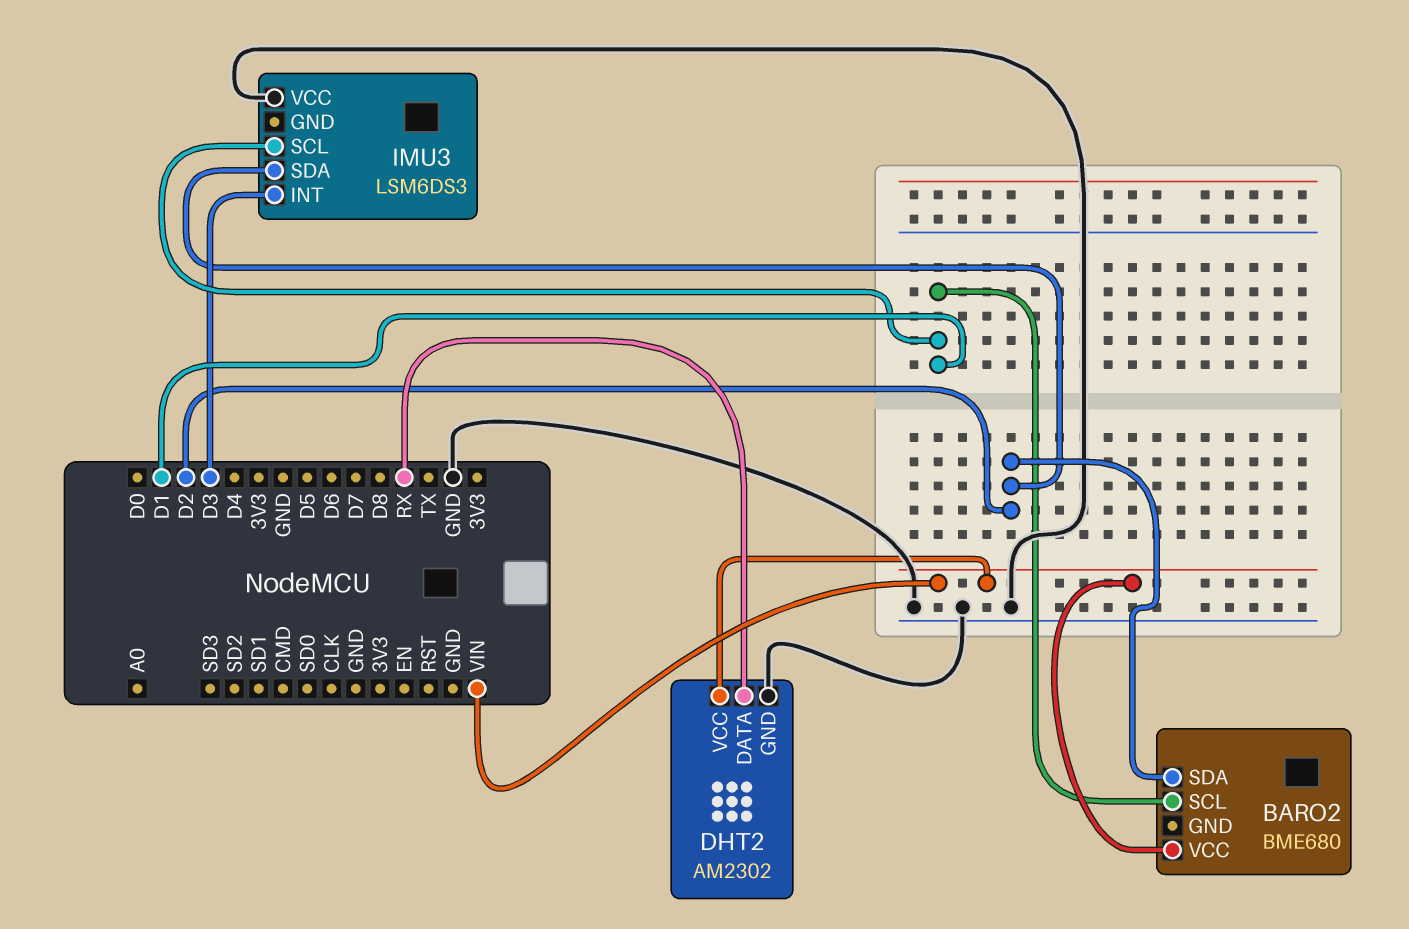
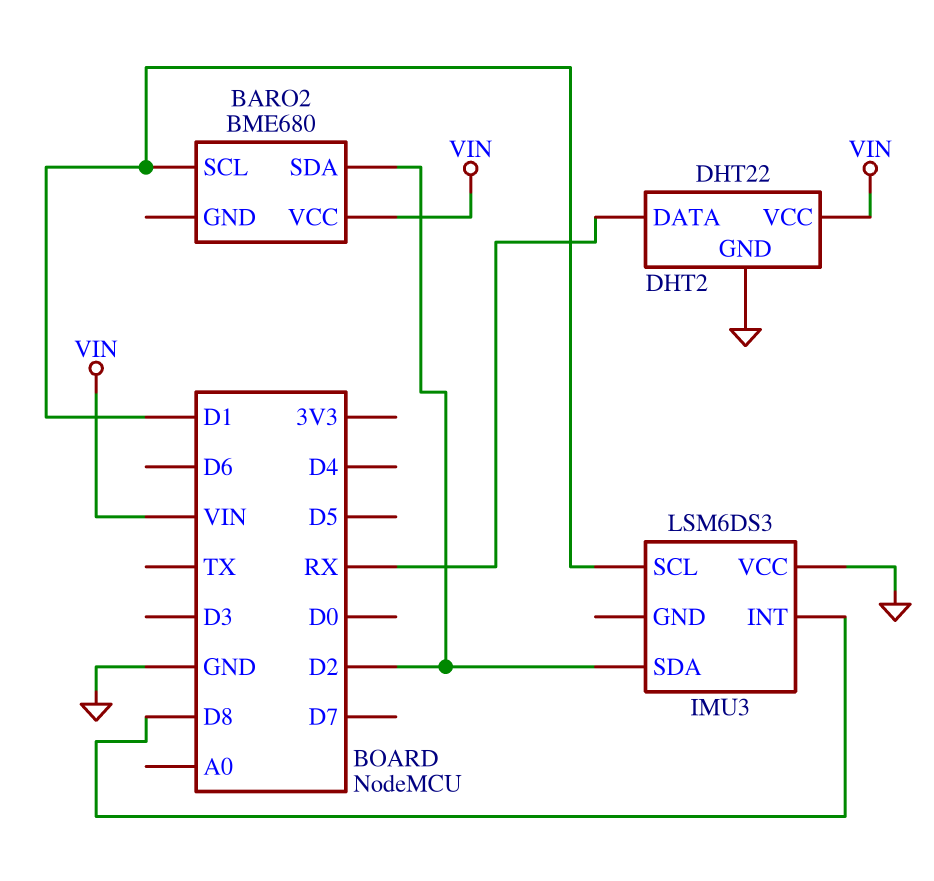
DHT2: AM2302 -> DHT22
IMU3 pin INT: D3 -> D8

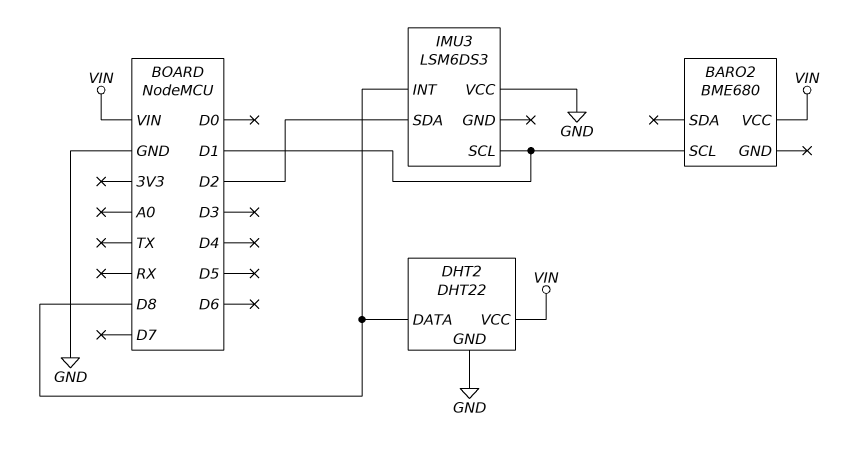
BARO2 pin SDA: D2 -> none
DHT2 pin DATA: RX -> D8

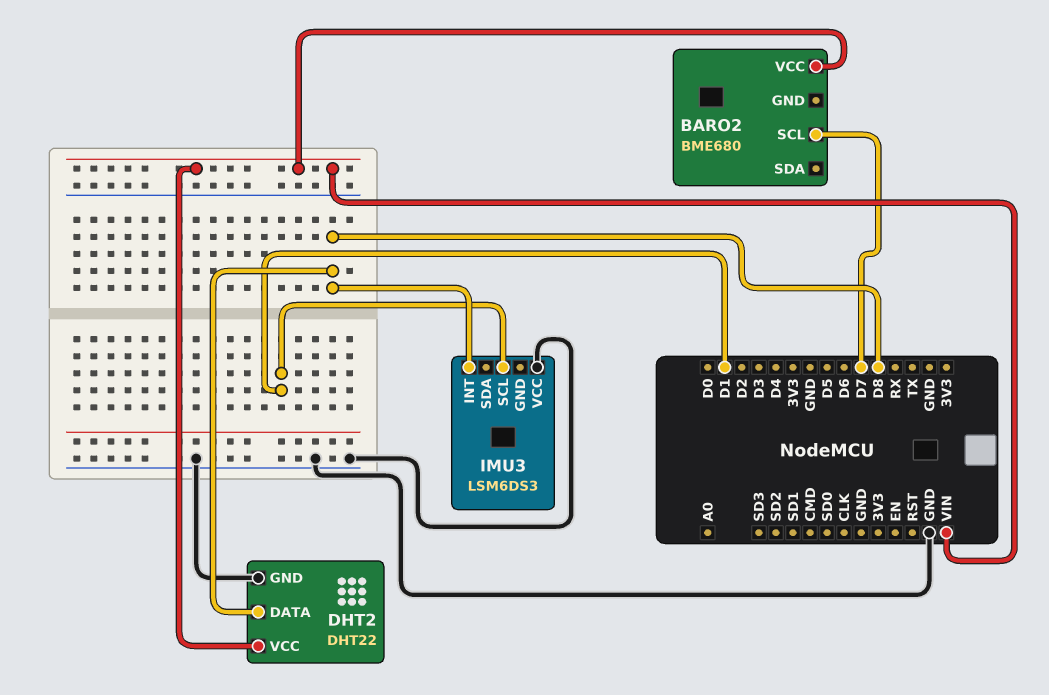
BARO2 pin SCL: D1 -> D7
IMU3 pin SDA: D2 -> none

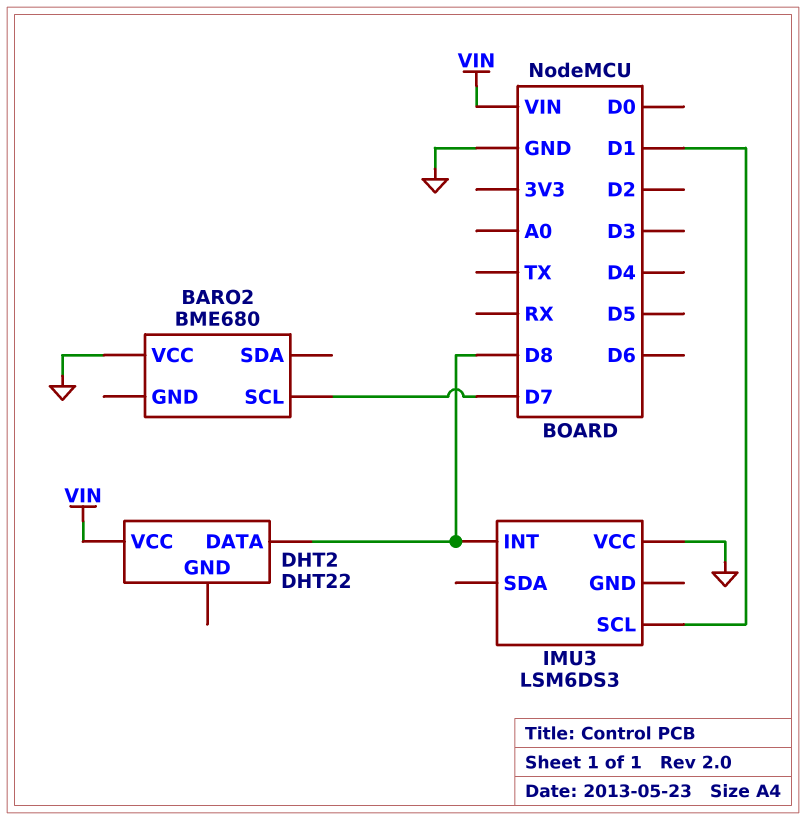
BARO2 pin VCC: VIN -> GND
DHT2 pin GND: GND -> none

